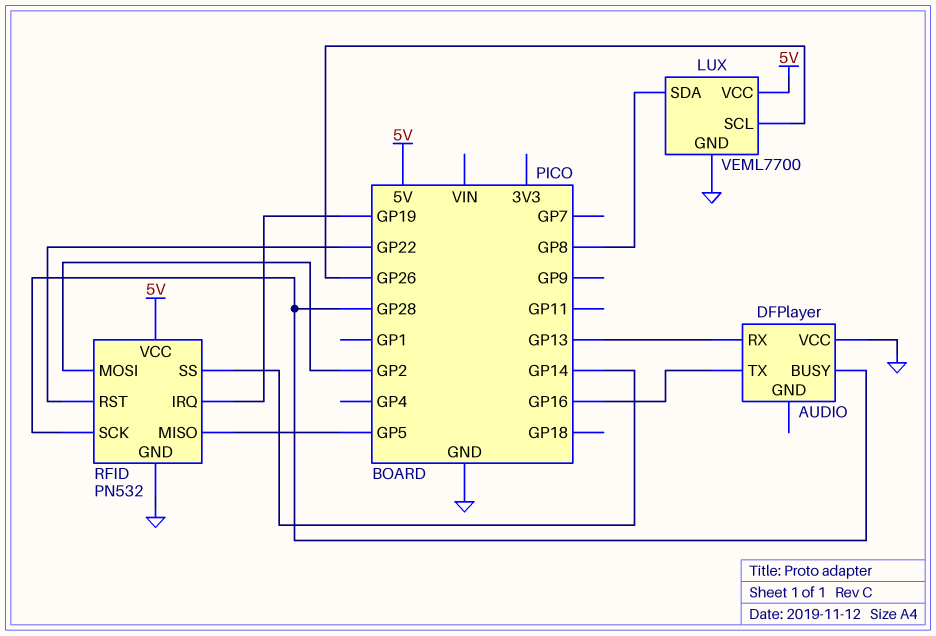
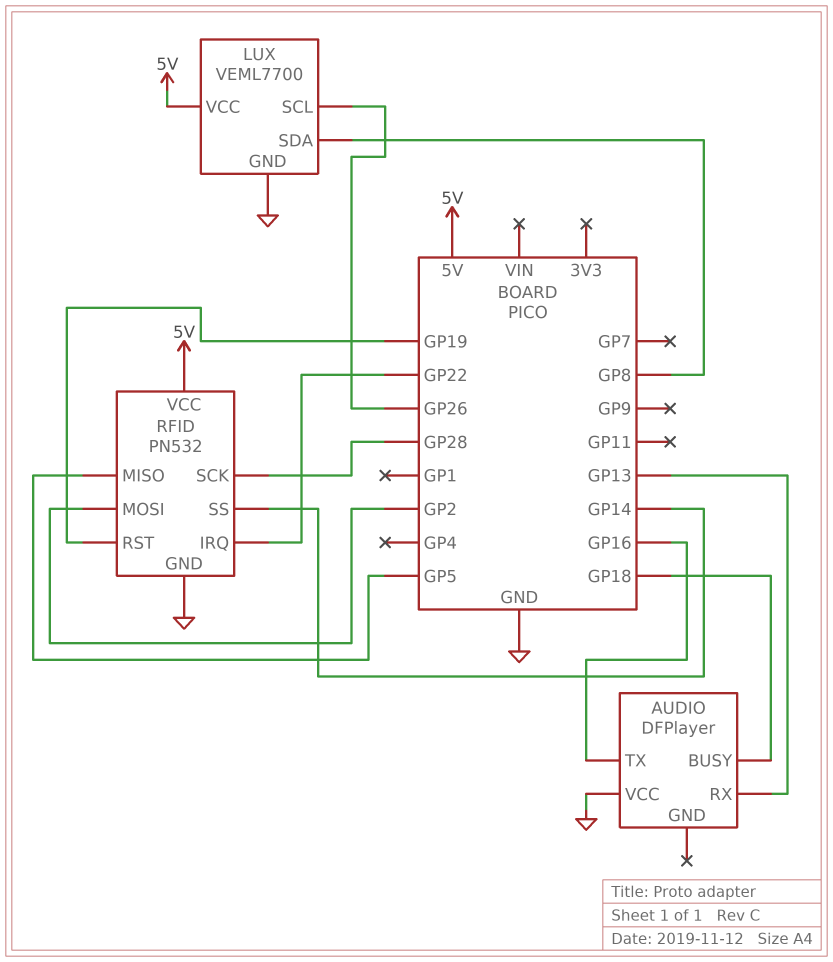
AUDIO pin BUSY: GP28 -> GP18
RFID pin IRQ: GP19 -> GP22
RFID pin RST: GP22 -> GP19

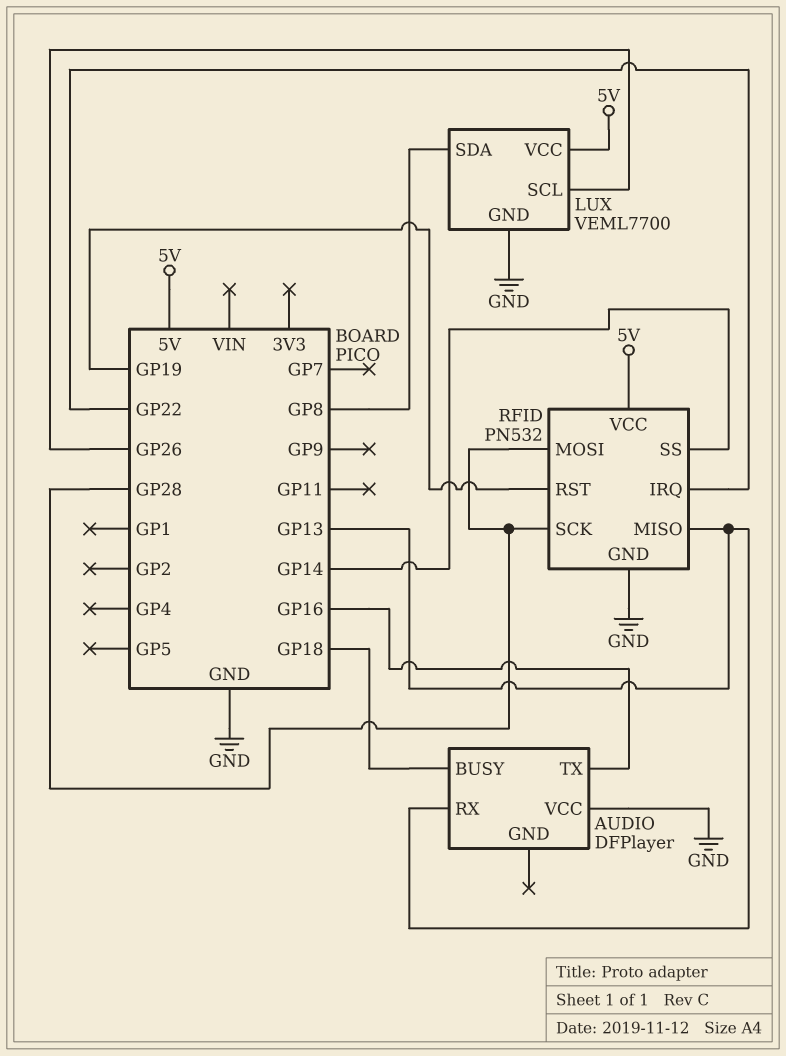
RFID pin MISO: GP5 -> GP13
RFID pin MOSI: GP2 -> GP28

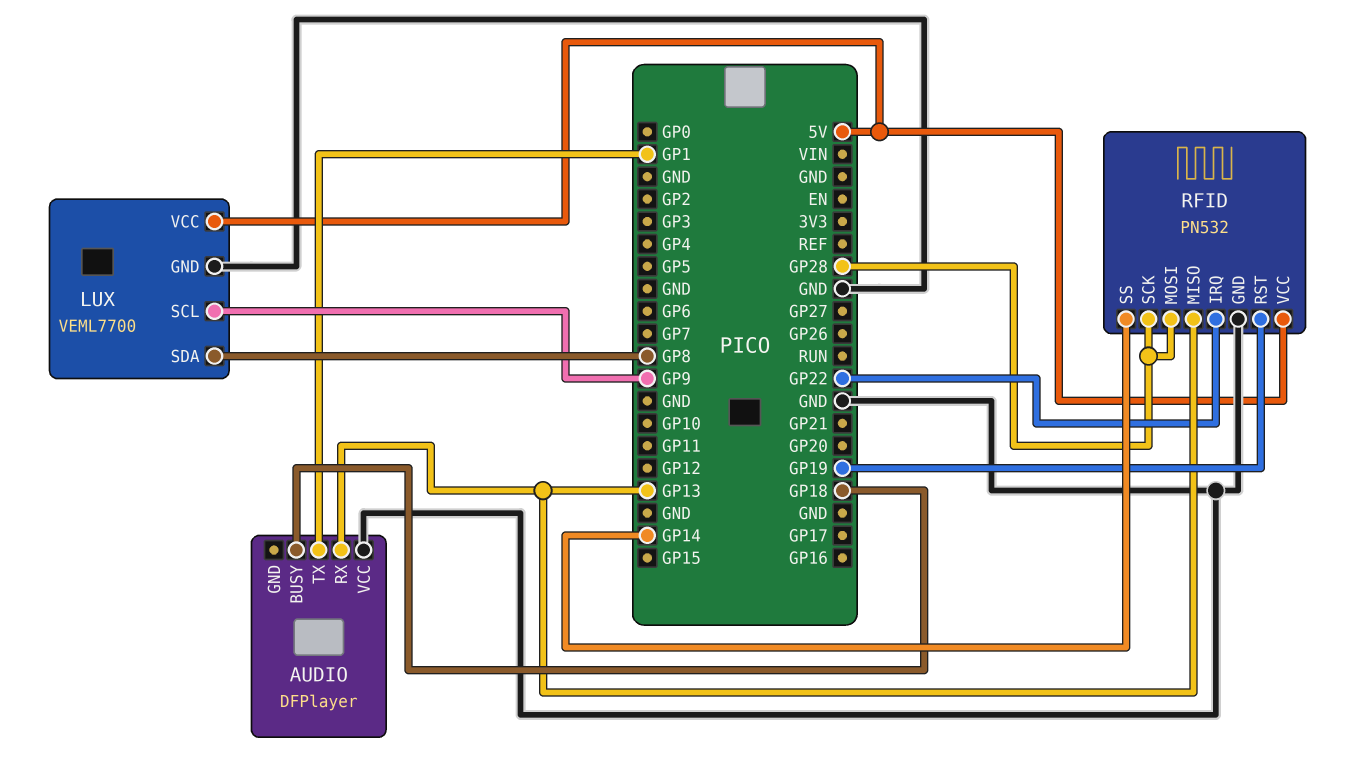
AUDIO pin TX: GP16 -> GP1
LUX pin SCL: GP26 -> GP9

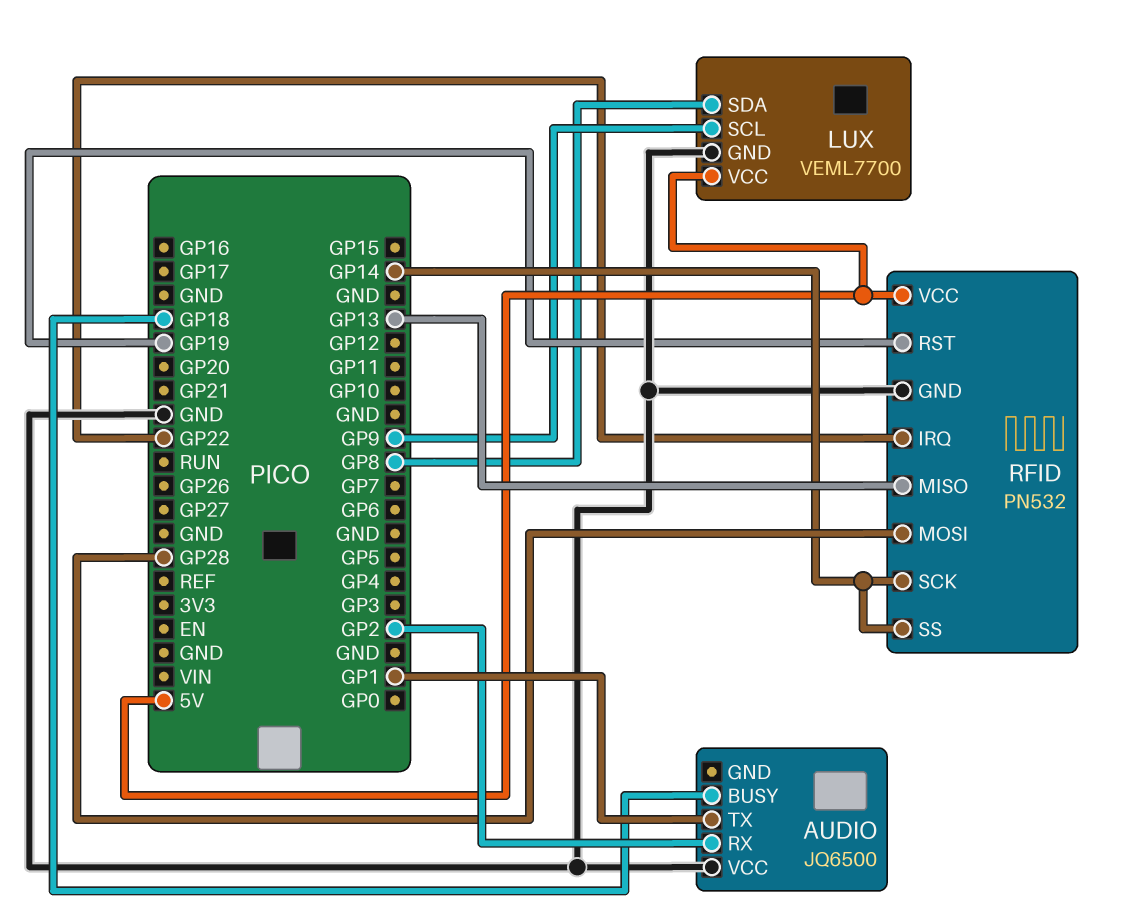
AUDIO: DFPlayer -> JQ6500
AUDIO pin RX: GP13 -> GP2
RFID pin SCK: GP28 -> GP14

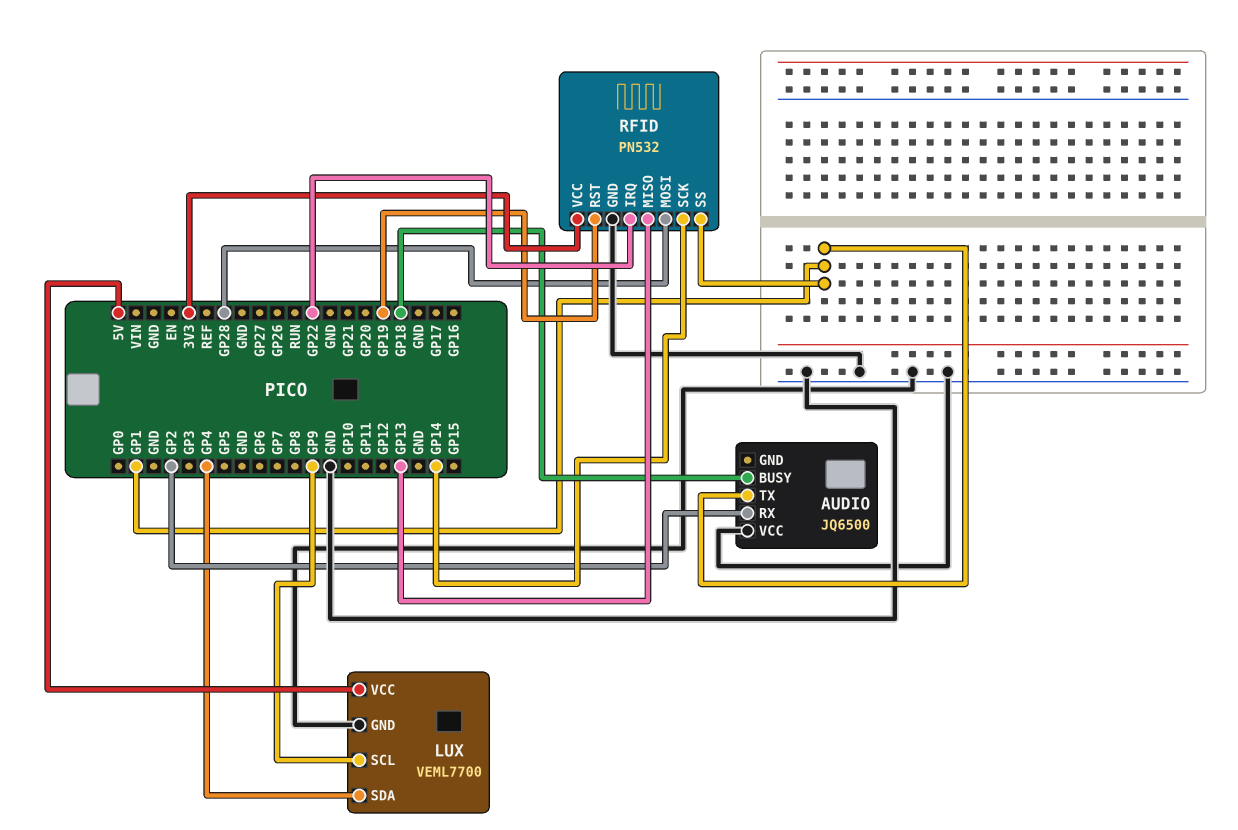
LUX pin SDA: GP8 -> GP4
RFID pin SS: GP14 -> GP1
RFID pin VCC: 5V -> 3V3

